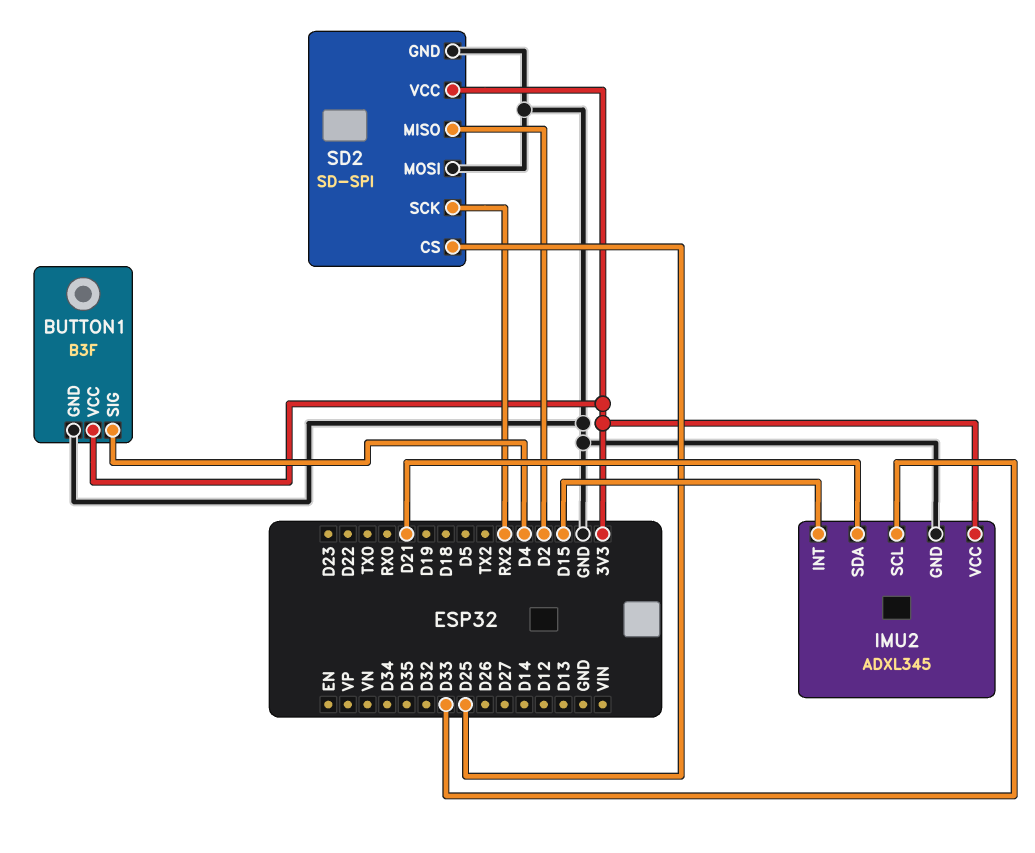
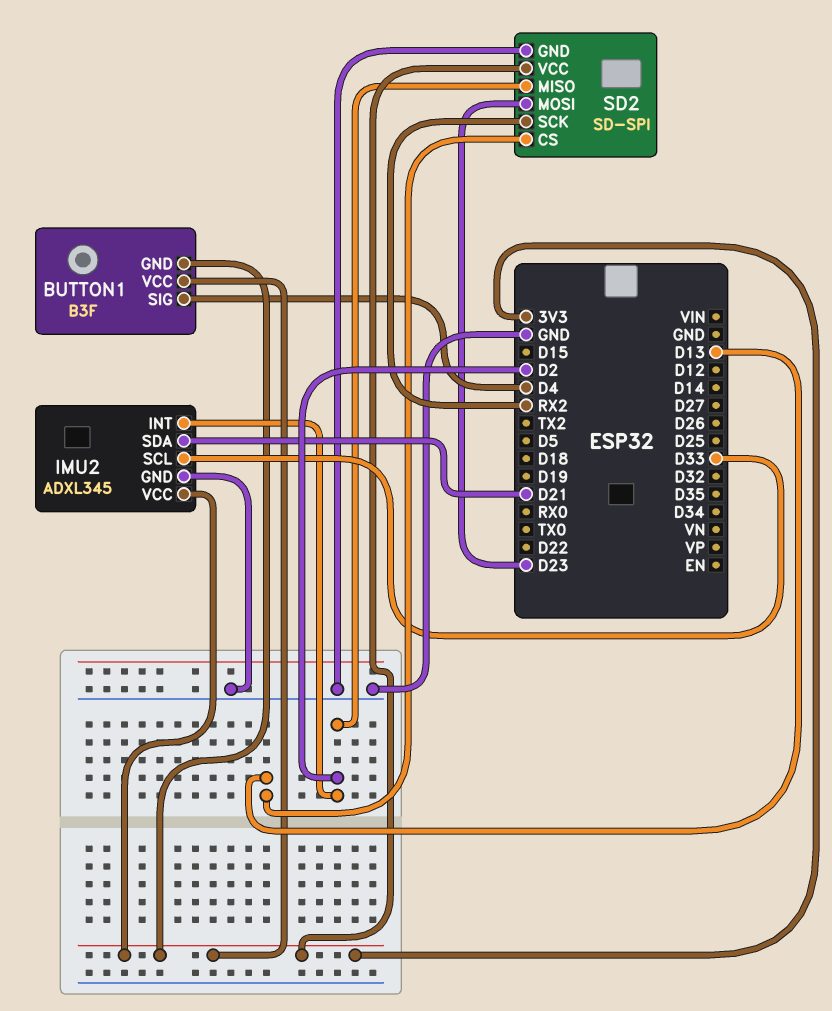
BUTTON1 pin GND: GND -> 3V3
IMU2 pin INT: D15 -> D2
SD2 pin CS: D25 -> D13
SD2 pin MOSI: GND -> D23

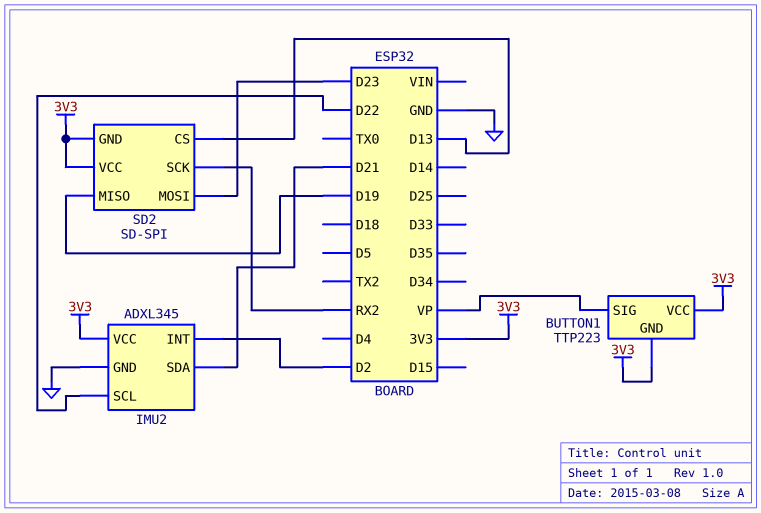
BUTTON1: B3F -> TTP223
BUTTON1 pin SIG: D4 -> VP
IMU2 pin SCL: D33 -> D22
SD2 pin GND: GND -> 3V3
SD2 pin MISO: D2 -> D19

